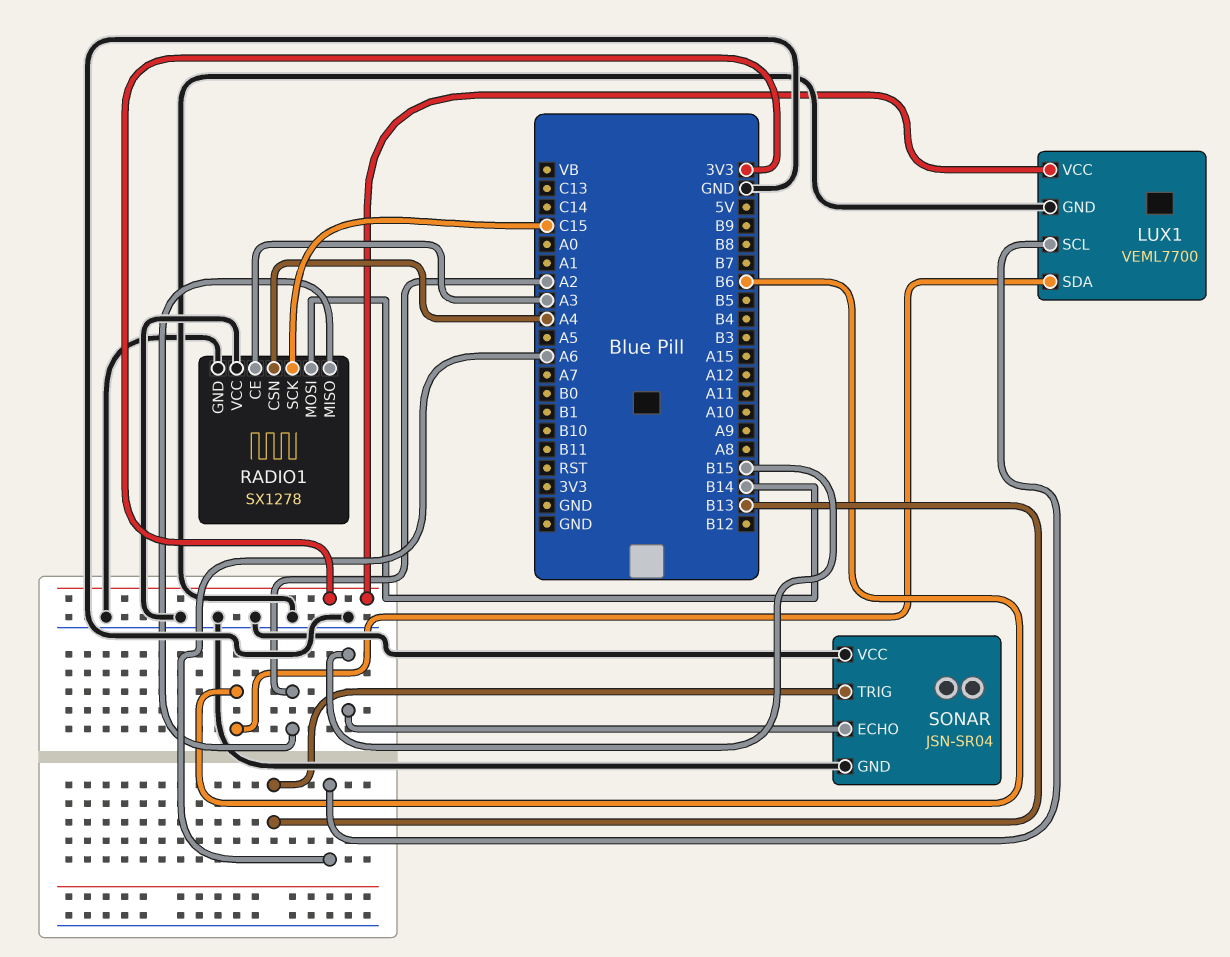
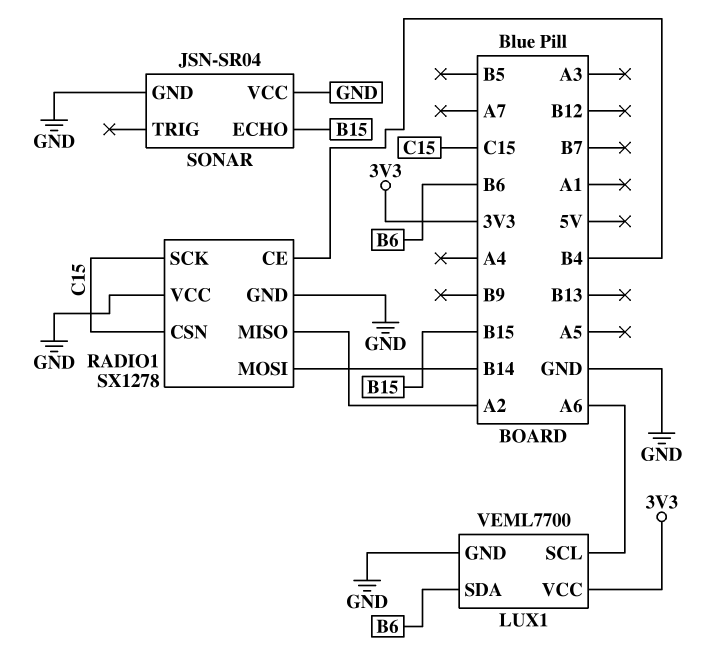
RADIO1 pin CE: A3 -> B4
RADIO1 pin CSN: A4 -> C15
SONAR pin TRIG: B13 -> none

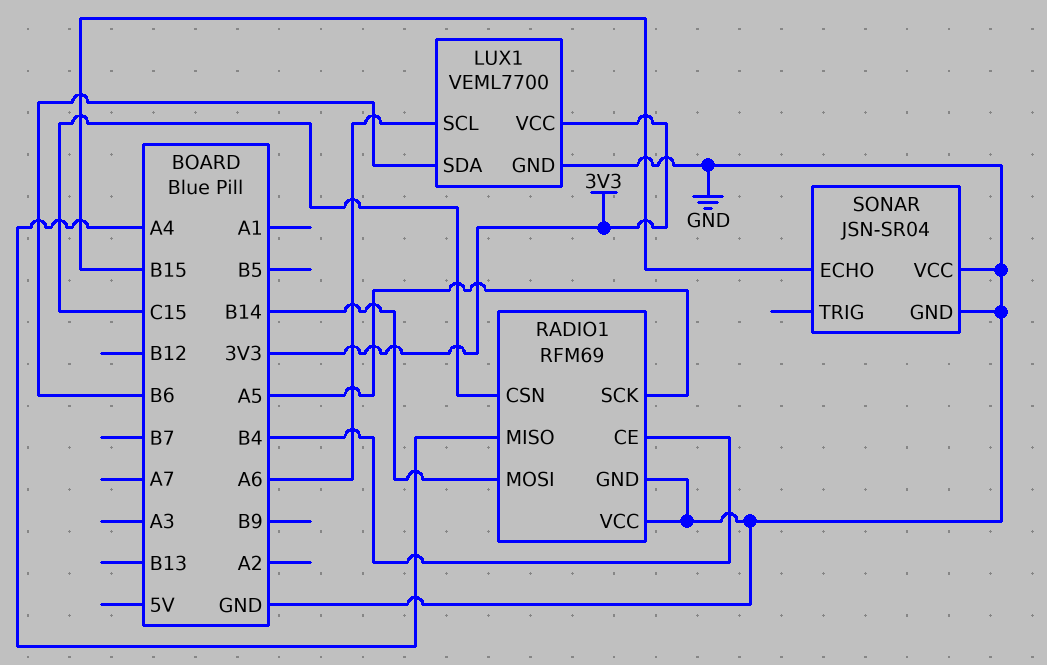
RADIO1: SX1278 -> RFM69
RADIO1 pin MISO: A2 -> A4
RADIO1 pin SCK: C15 -> A5

